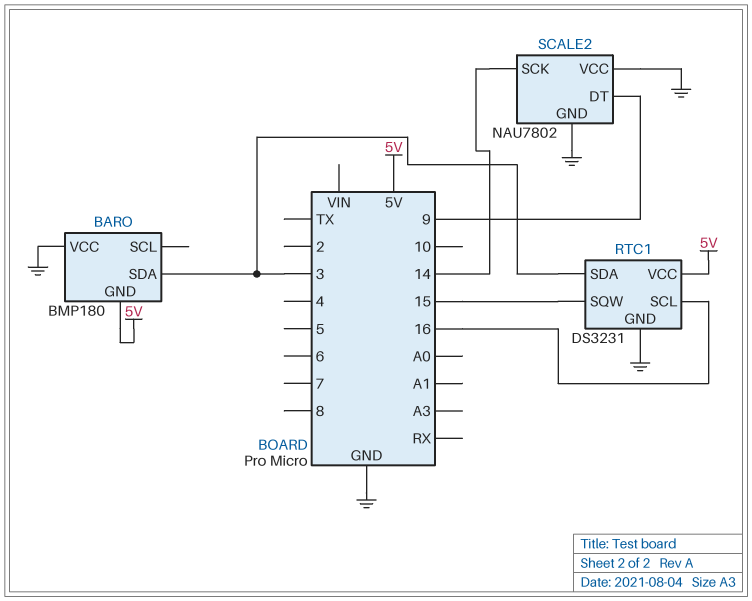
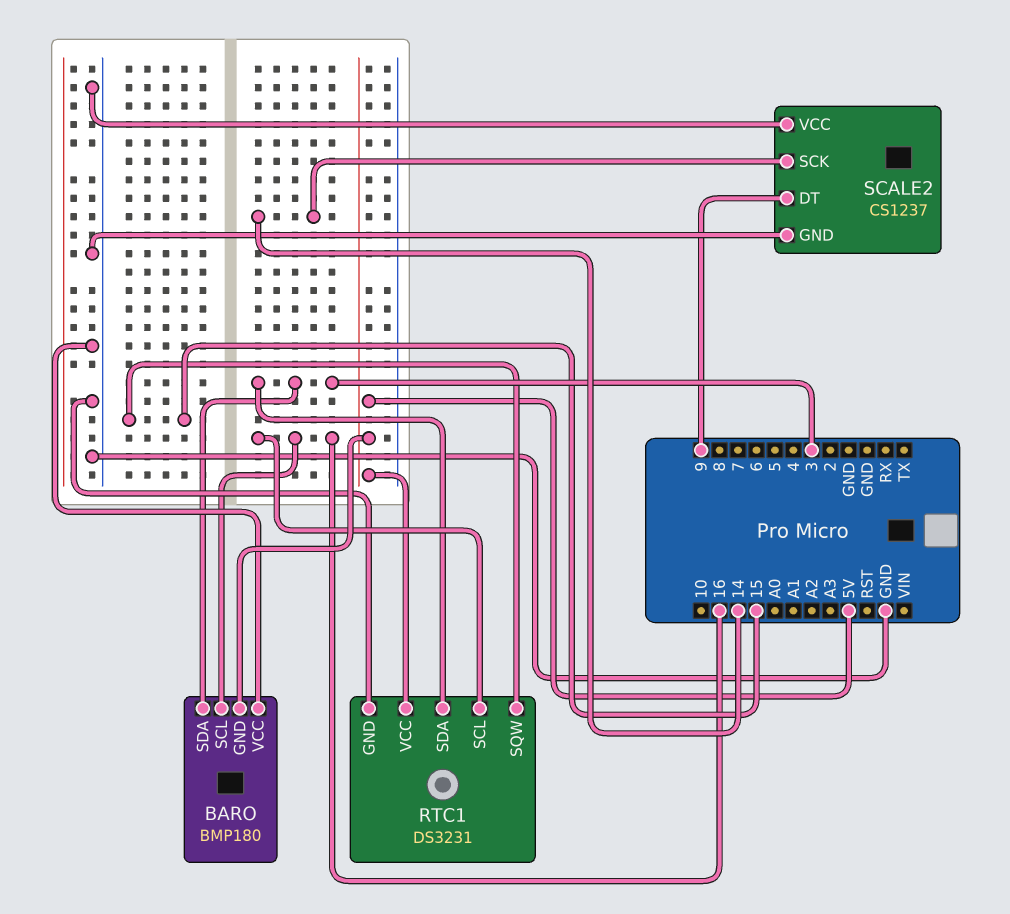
BARO pin SCL: none -> 16
SCALE2: NAU7802 -> CS1237

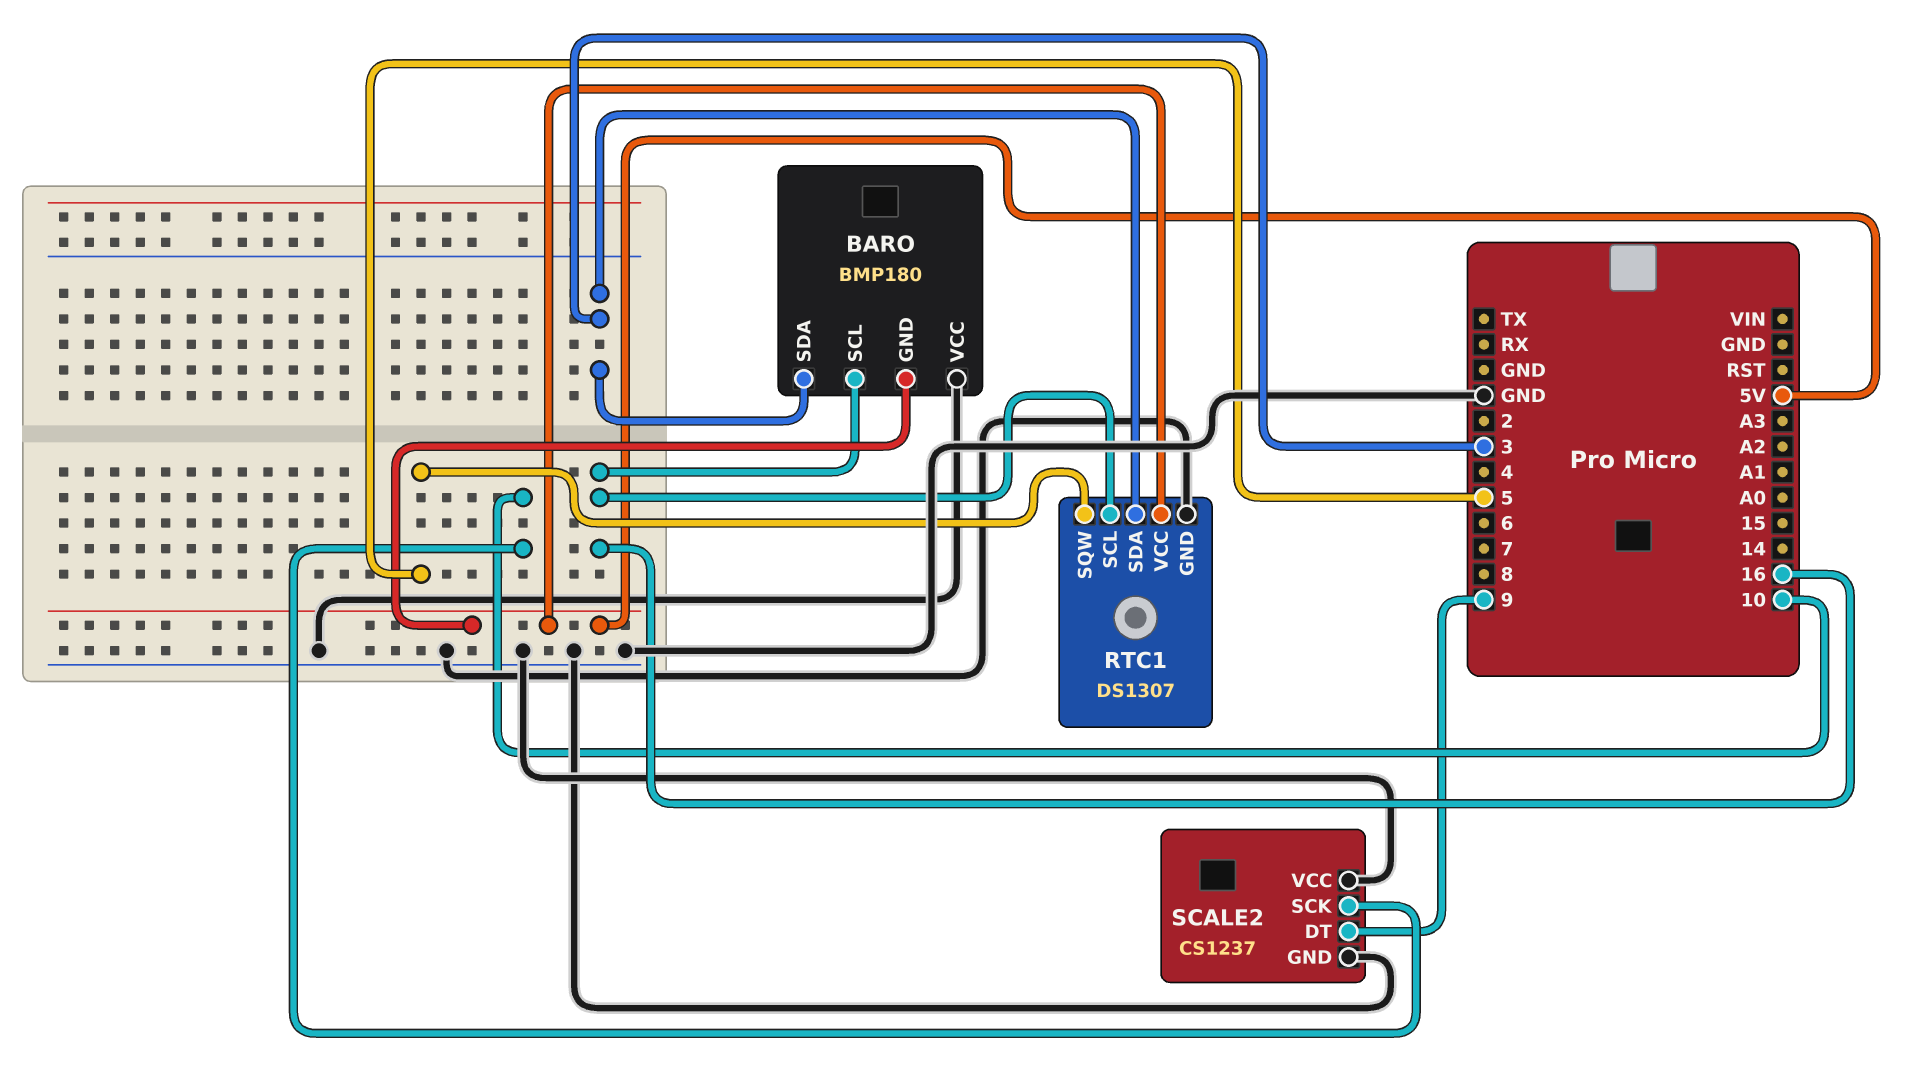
RTC1: DS3231 -> DS1307
RTC1 pin SQW: 15 -> 5
SCALE2 pin SCK: 14 -> 10

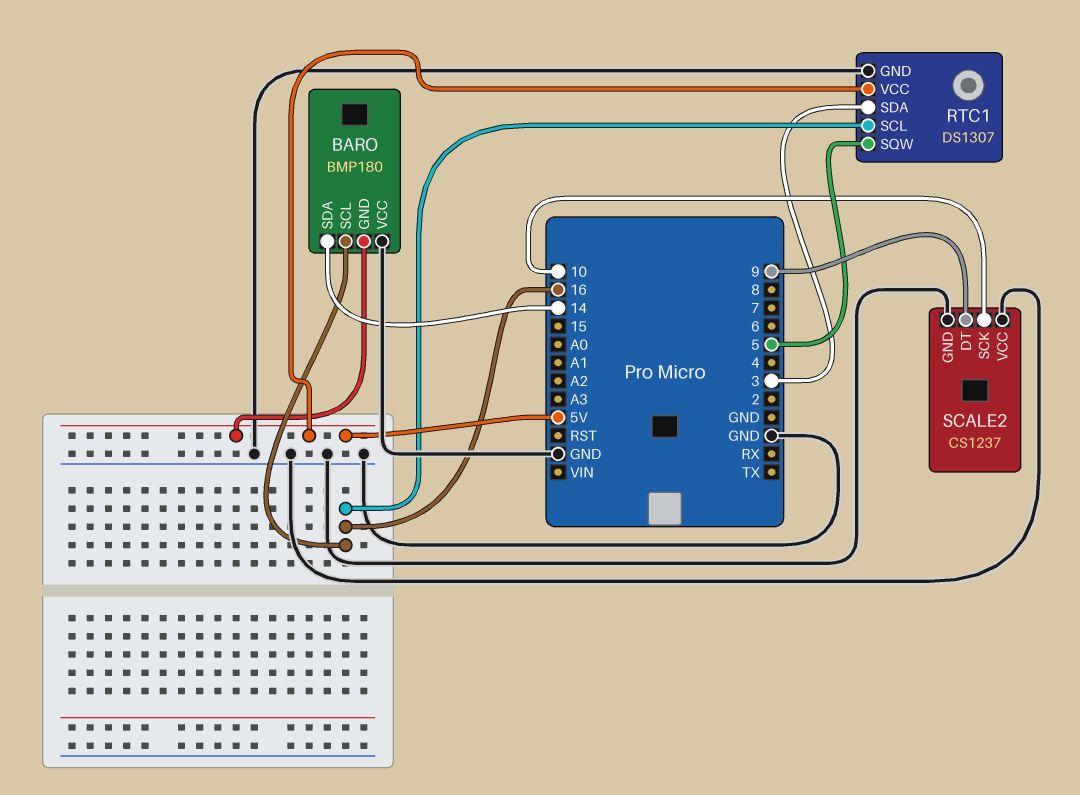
BARO pin SDA: 3 -> 14

